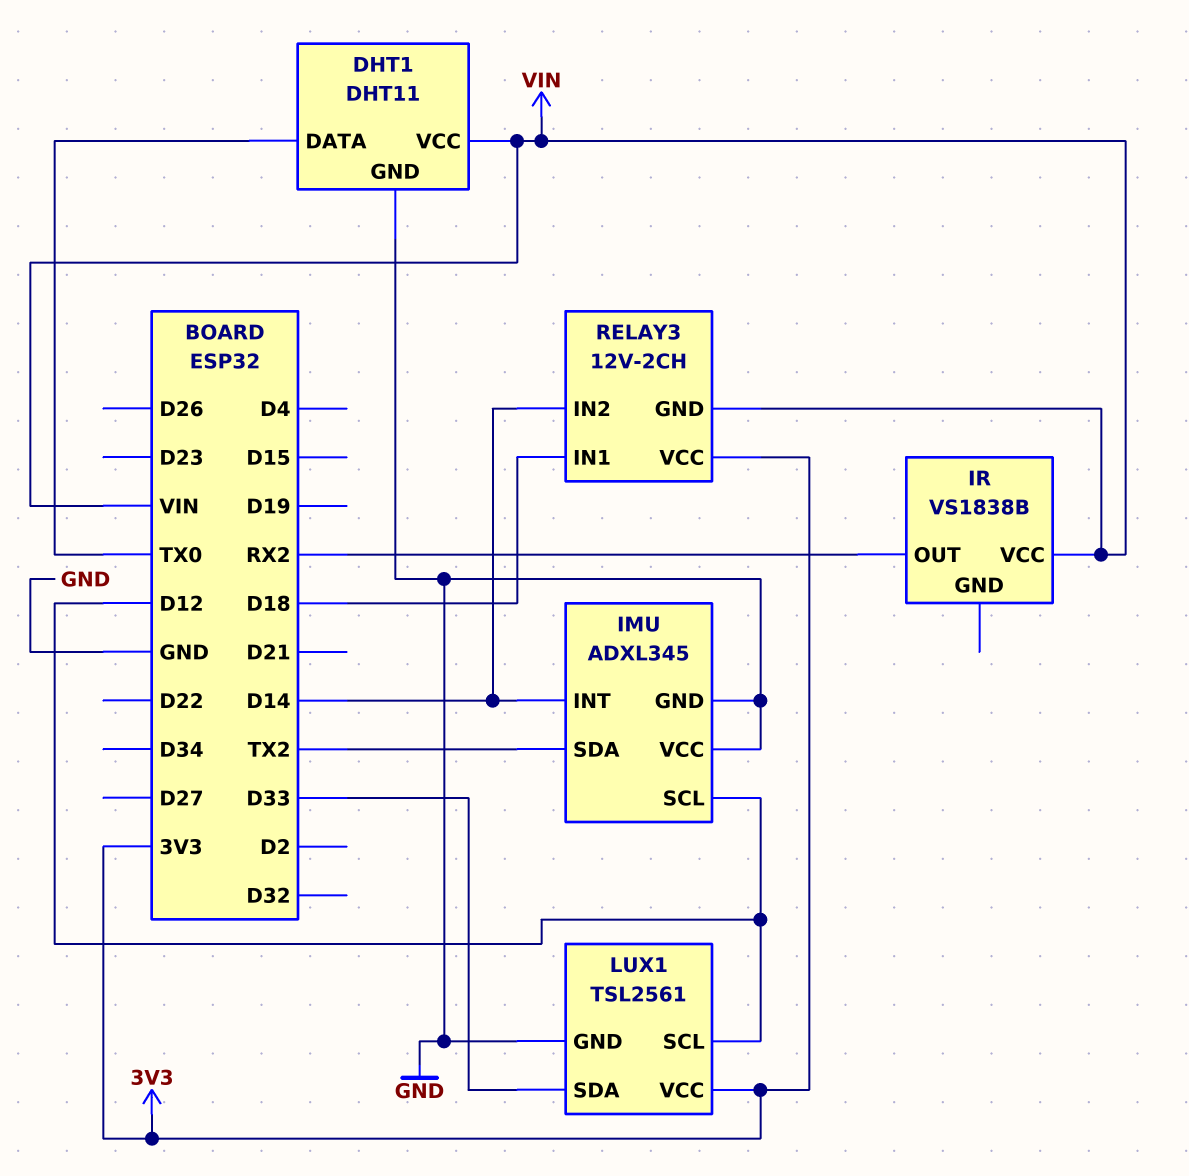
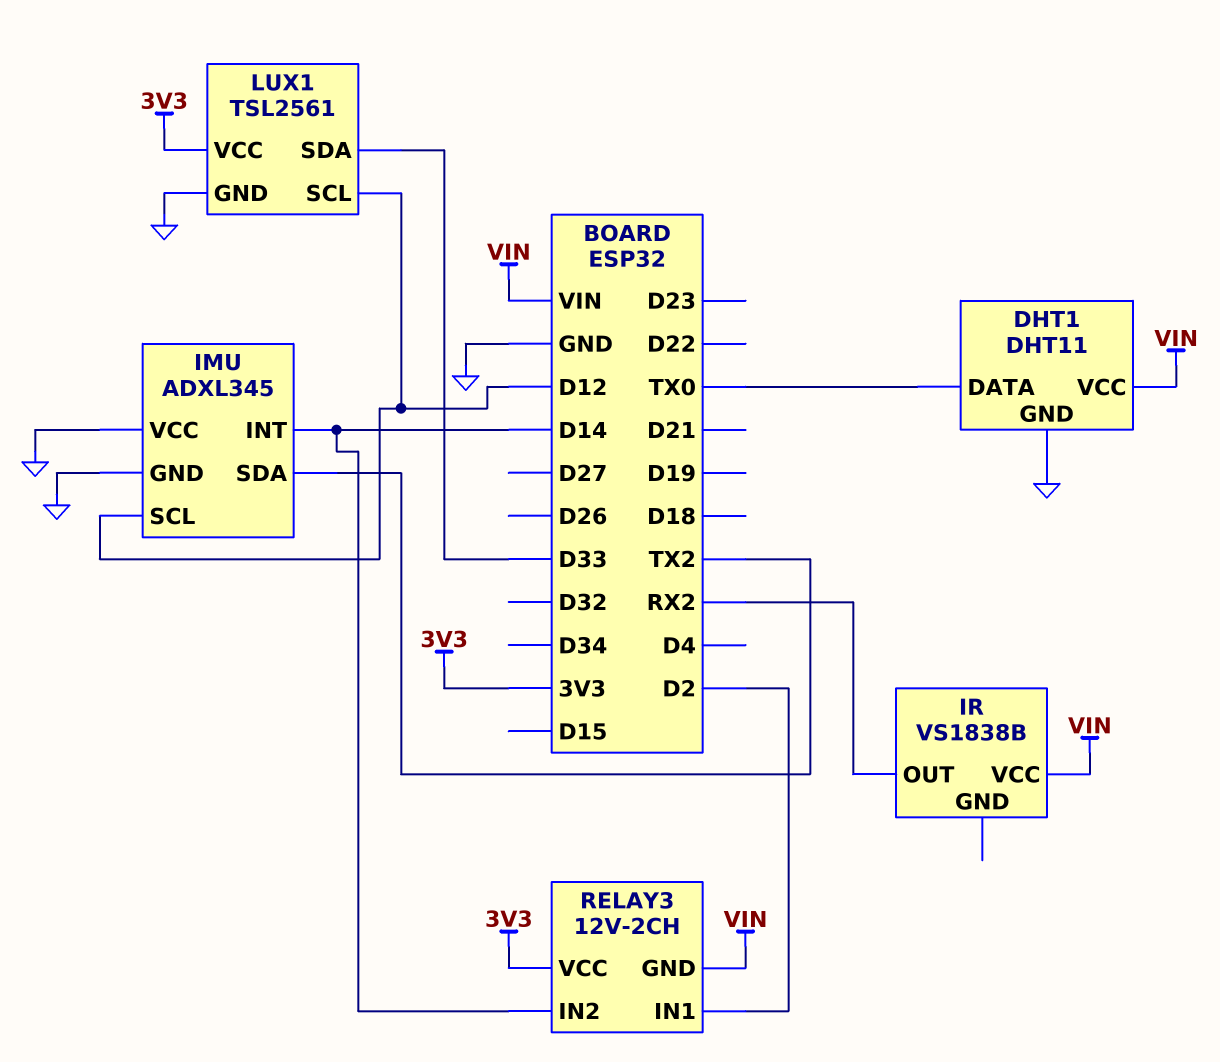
RELAY3 pin IN1: D18 -> D2

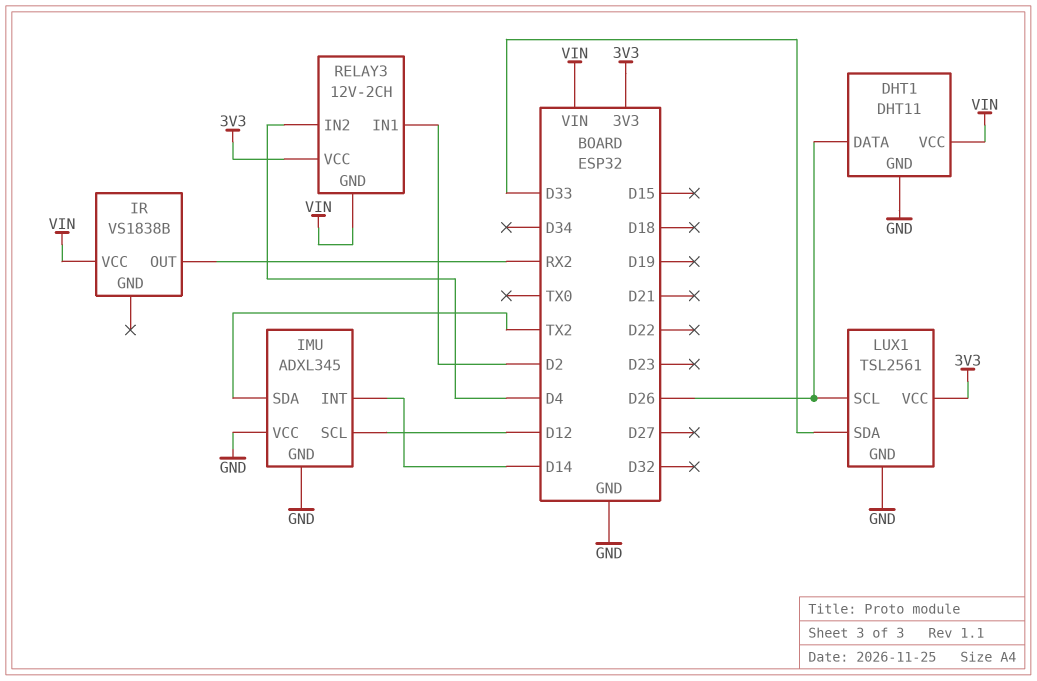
DHT1 pin DATA: TX0 -> D26
LUX1 pin SCL: D12 -> D26
RELAY3 pin IN2: D14 -> D4

